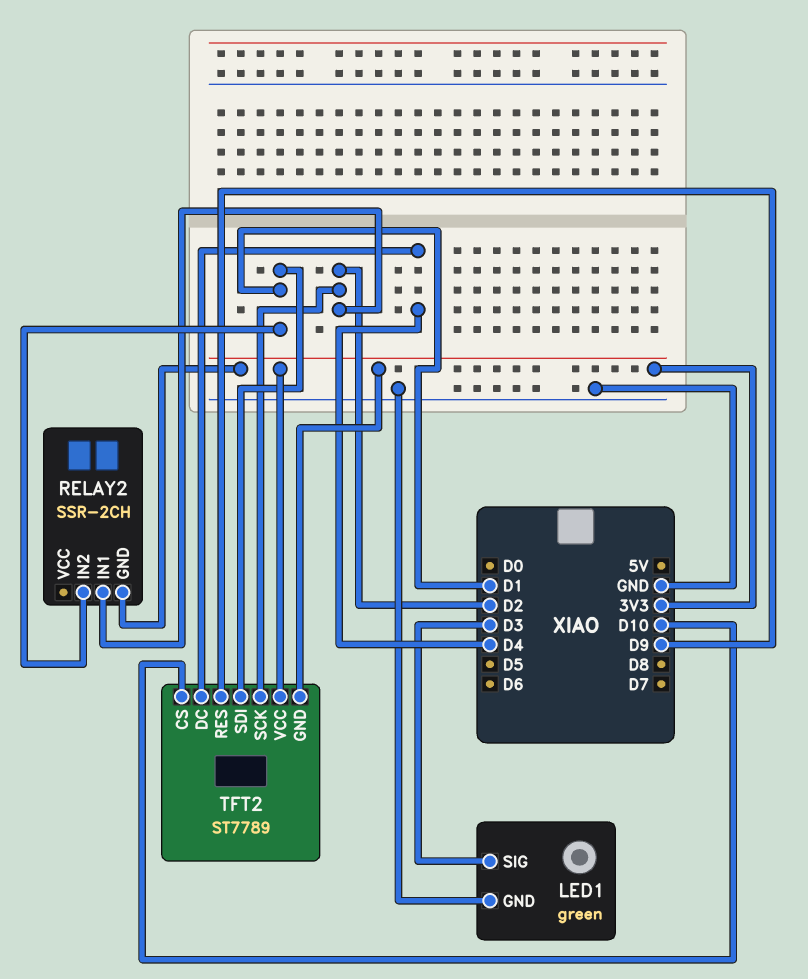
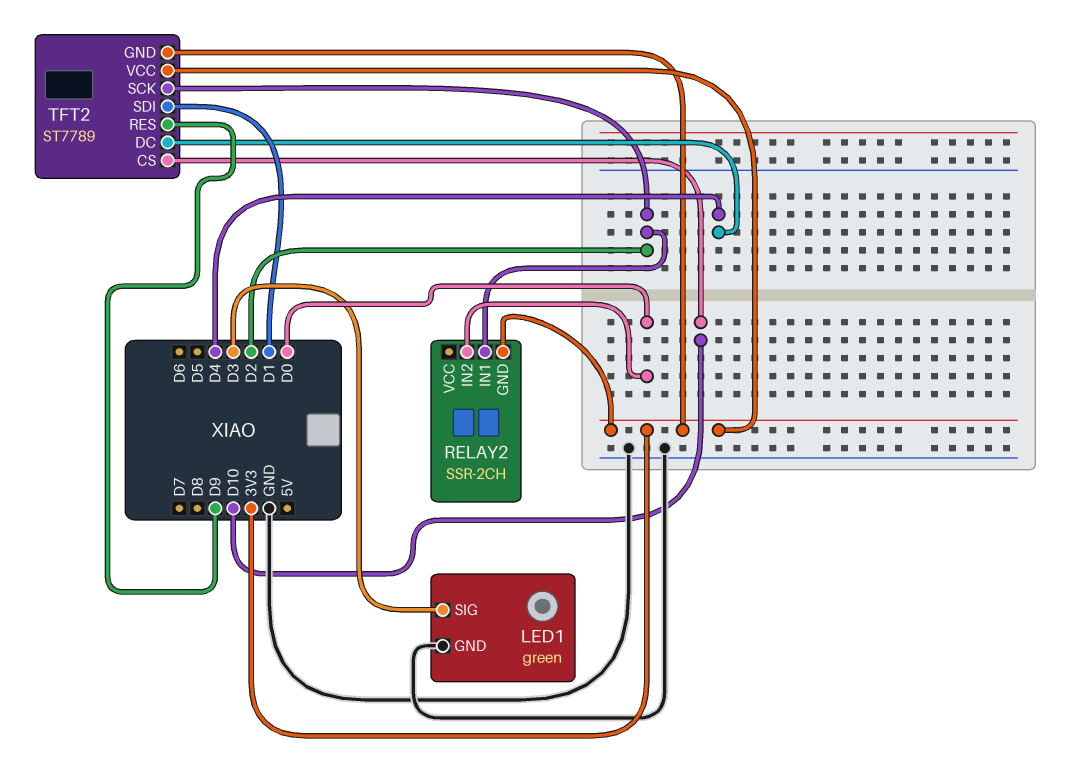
RELAY2 pin IN2: D1 -> D0

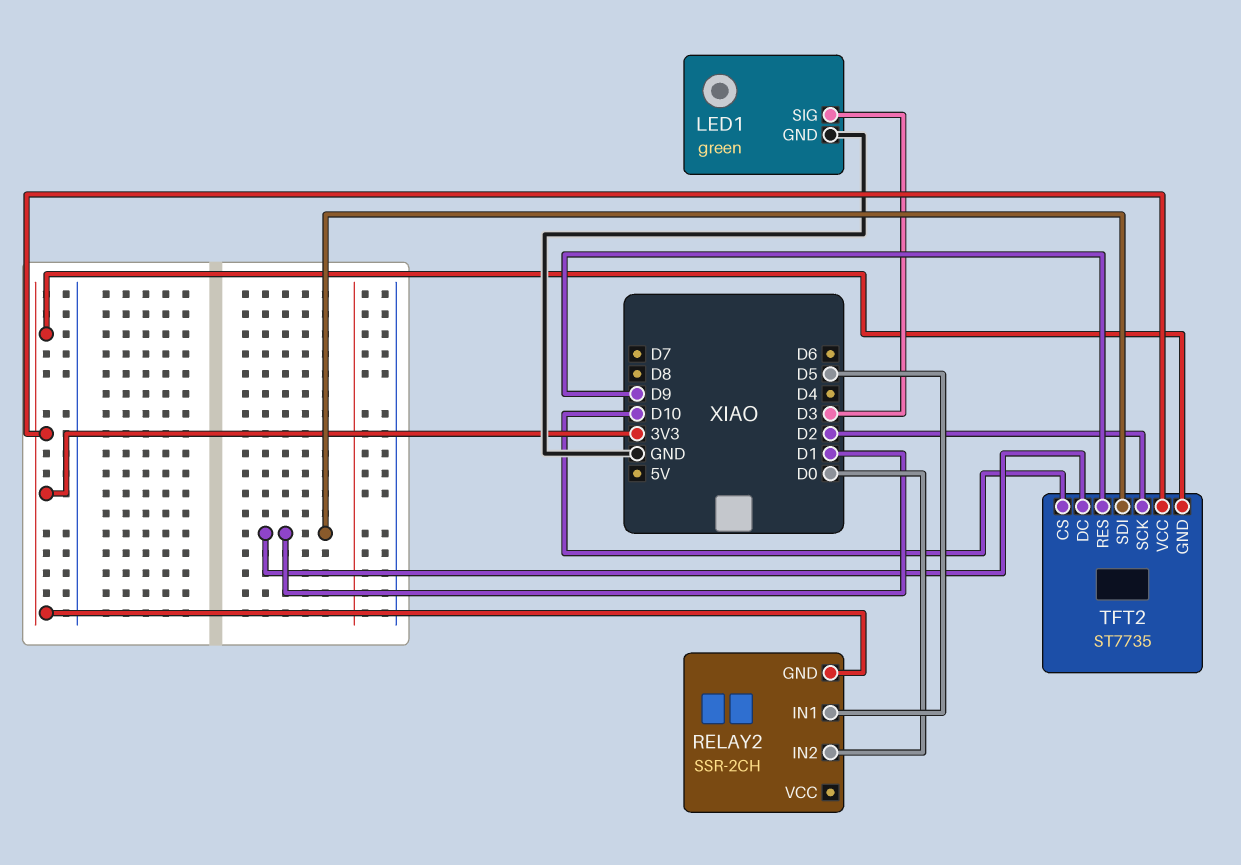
RELAY2 pin IN1: D2 -> D5
TFT2: ST7789 -> ST7735
TFT2 pin DC: D4 -> D1

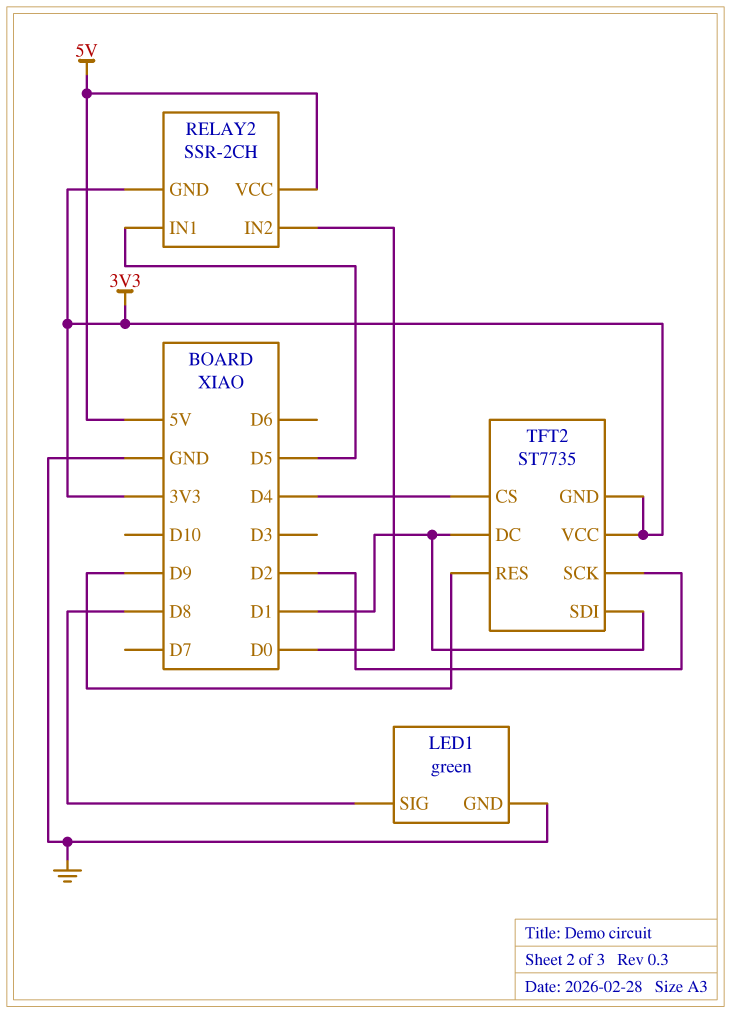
LED1 pin SIG: D3 -> D8
RELAY2 pin VCC: none -> 5V
TFT2 pin CS: D10 -> D4

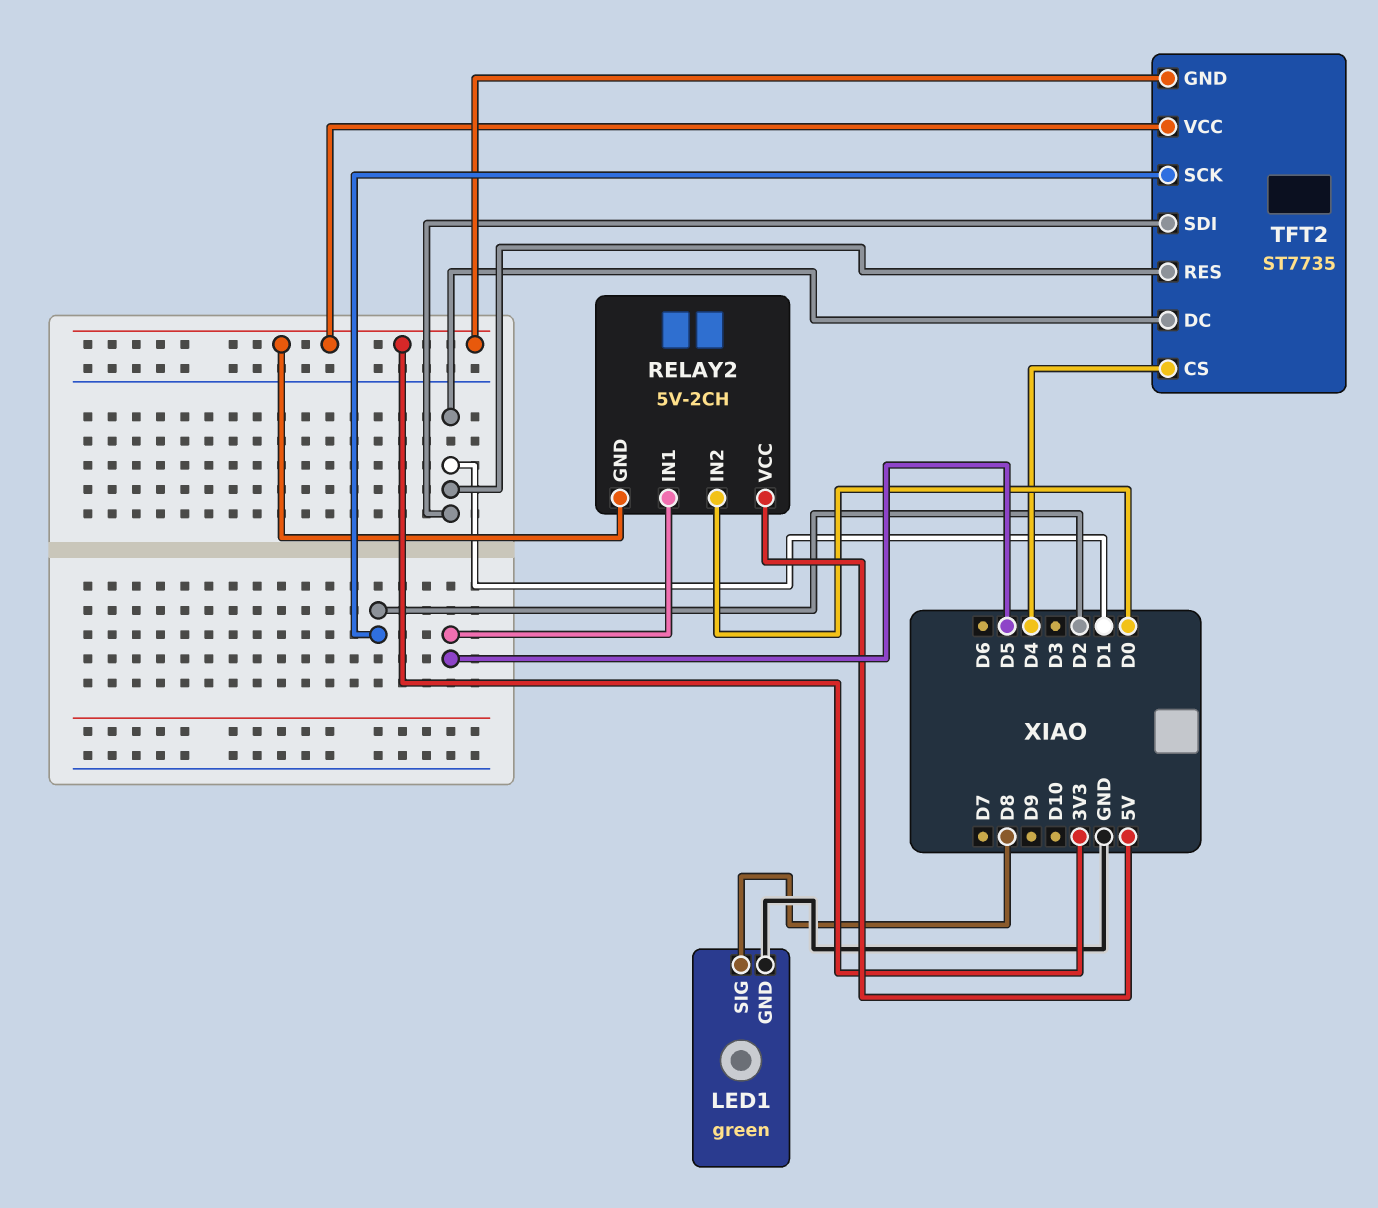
RELAY2: SSR-2CH -> 5V-2CH
TFT2 pin RES: D9 -> D1

